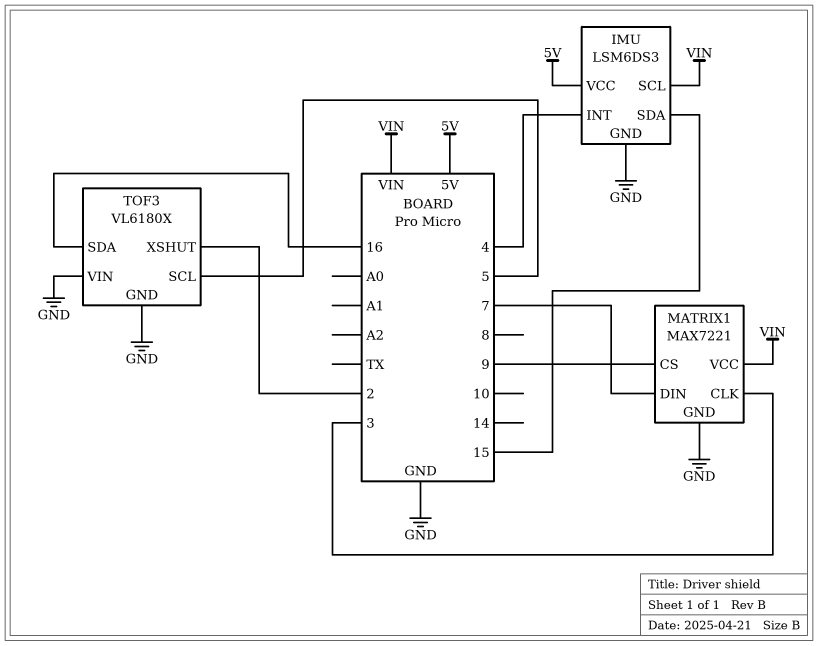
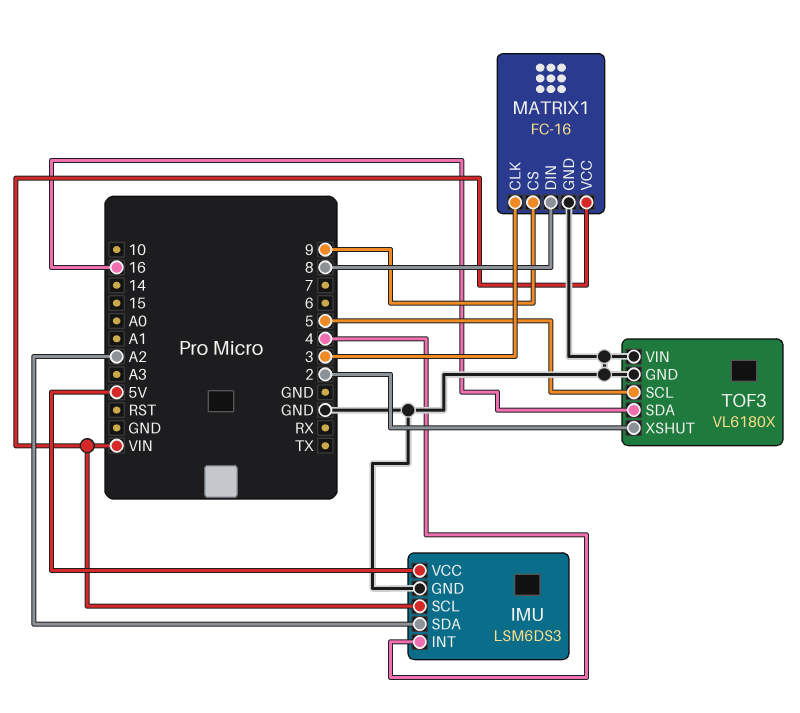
IMU pin SDA: 15 -> A2
MATRIX1: MAX7221 -> FC-16
MATRIX1 pin DIN: 7 -> 8

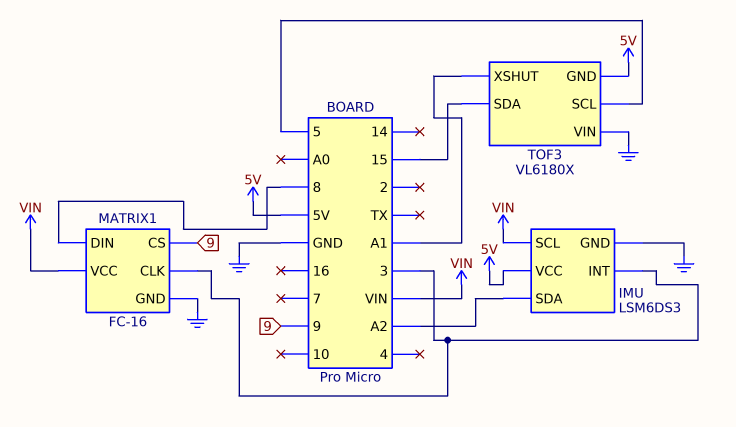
IMU pin INT: 4 -> 3
TOF3 pin GND: GND -> 5V
TOF3 pin SDA: 16 -> 15
TOF3 pin XSHUT: 2 -> A1

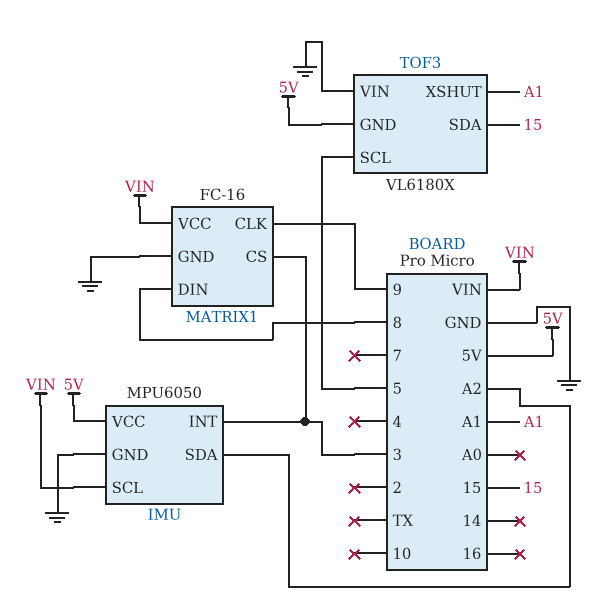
IMU: LSM6DS3 -> MPU6050
MATRIX1 pin CLK: 3 -> 9
MATRIX1 pin CS: 9 -> 3

